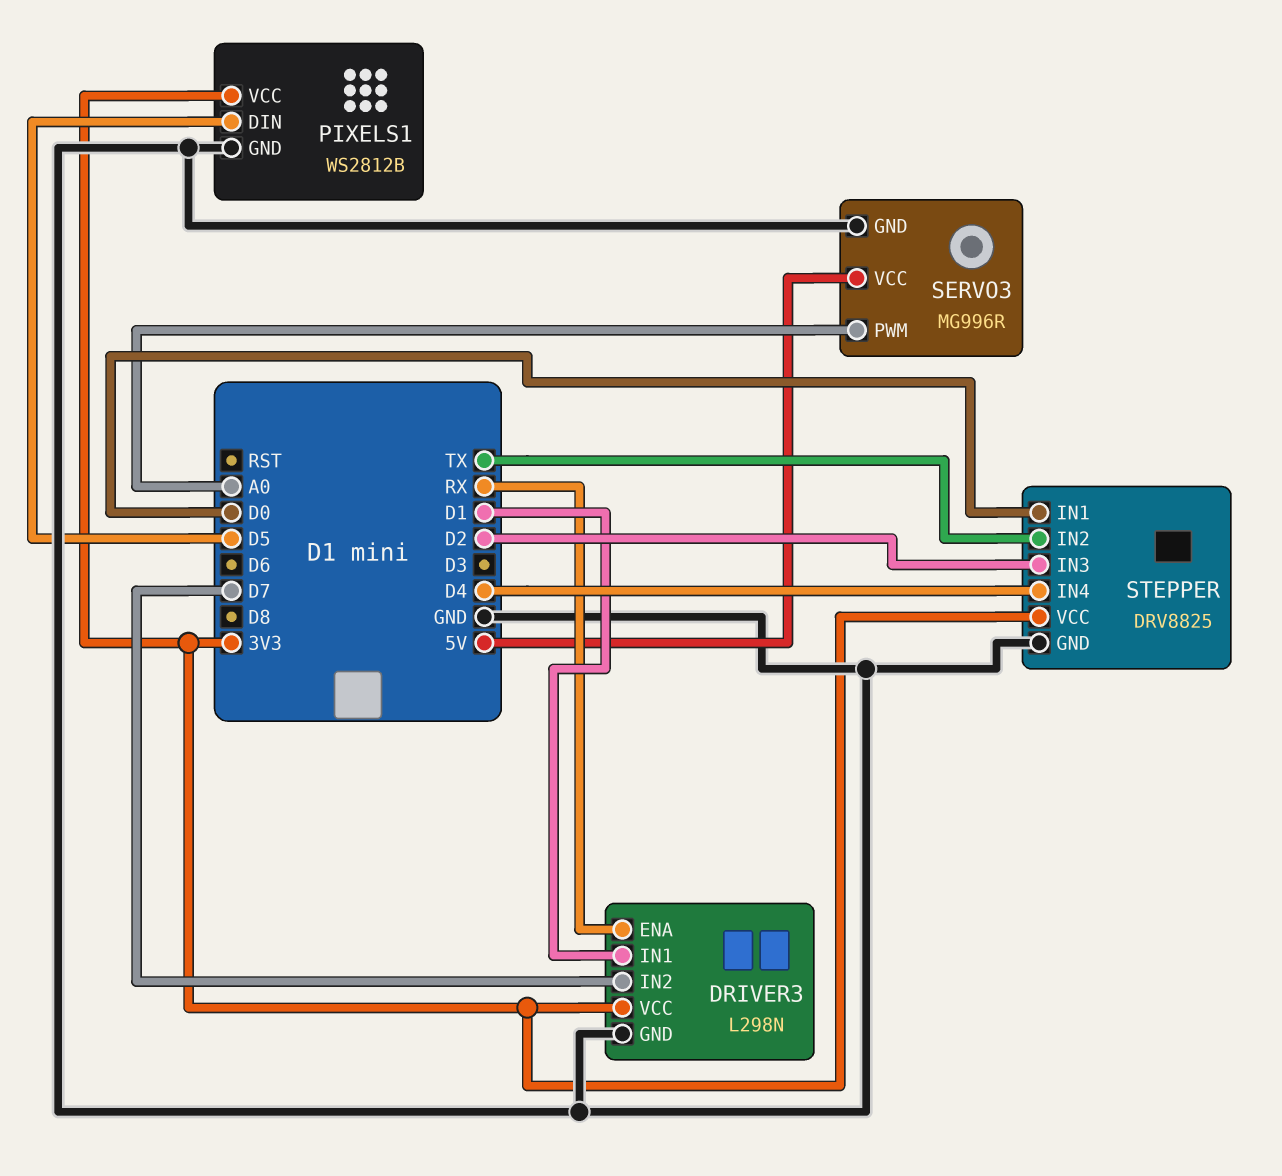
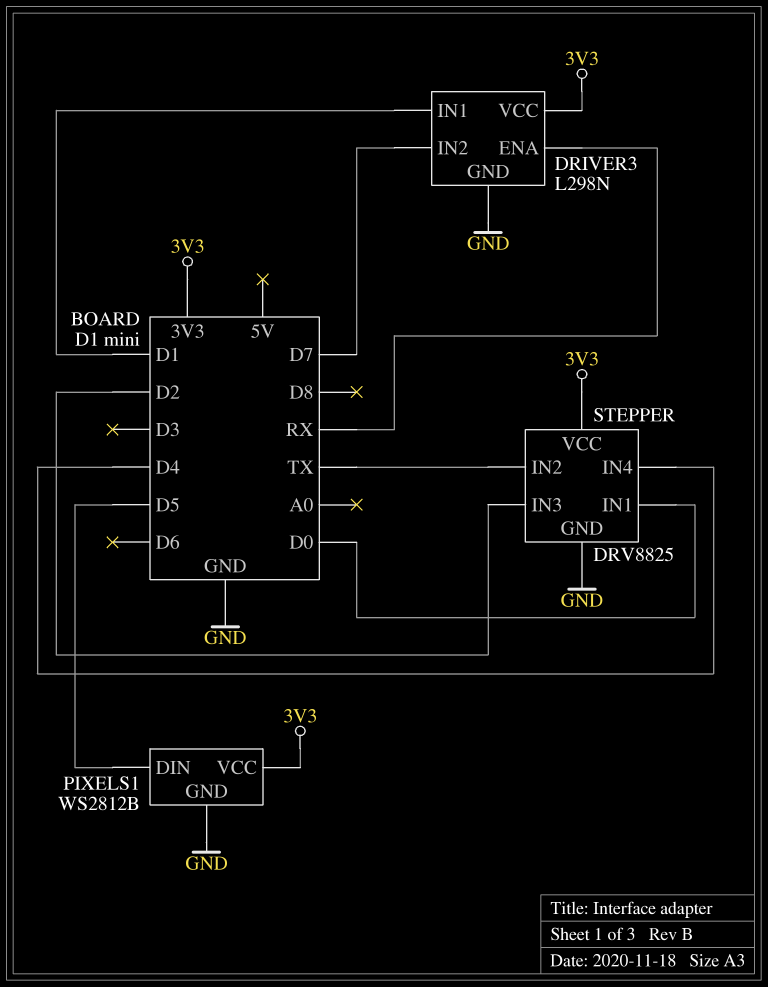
SERVO3: MG996R -> none
SERVO3 pin GND: GND -> none
SERVO3 pin PWM: A0 -> none
SERVO3 pin VCC: 5V -> none

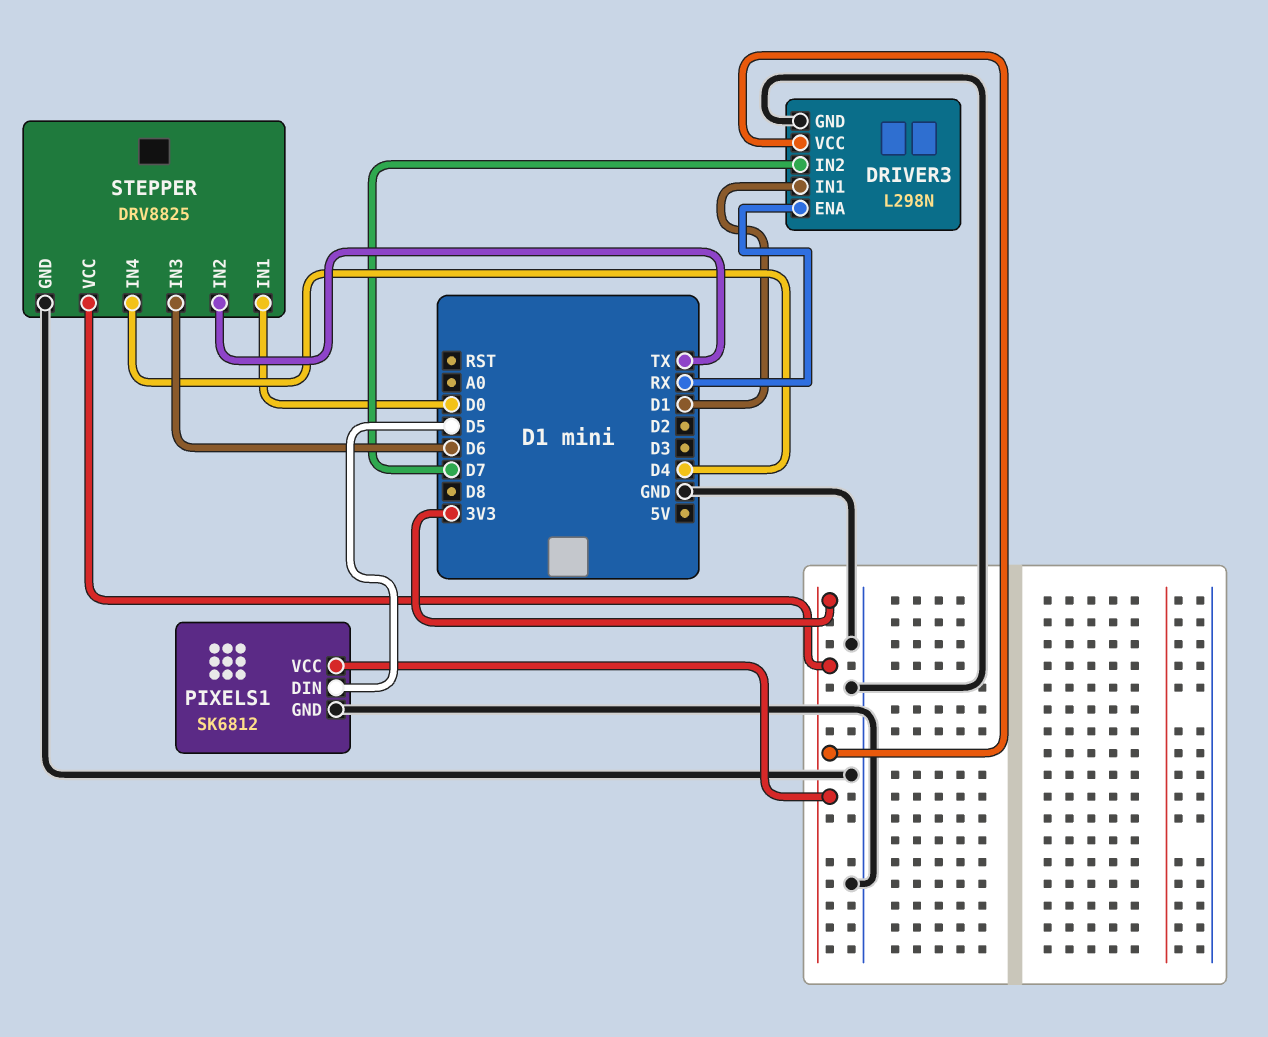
PIXELS1: WS2812B -> SK6812
STEPPER pin IN3: D2 -> D6

